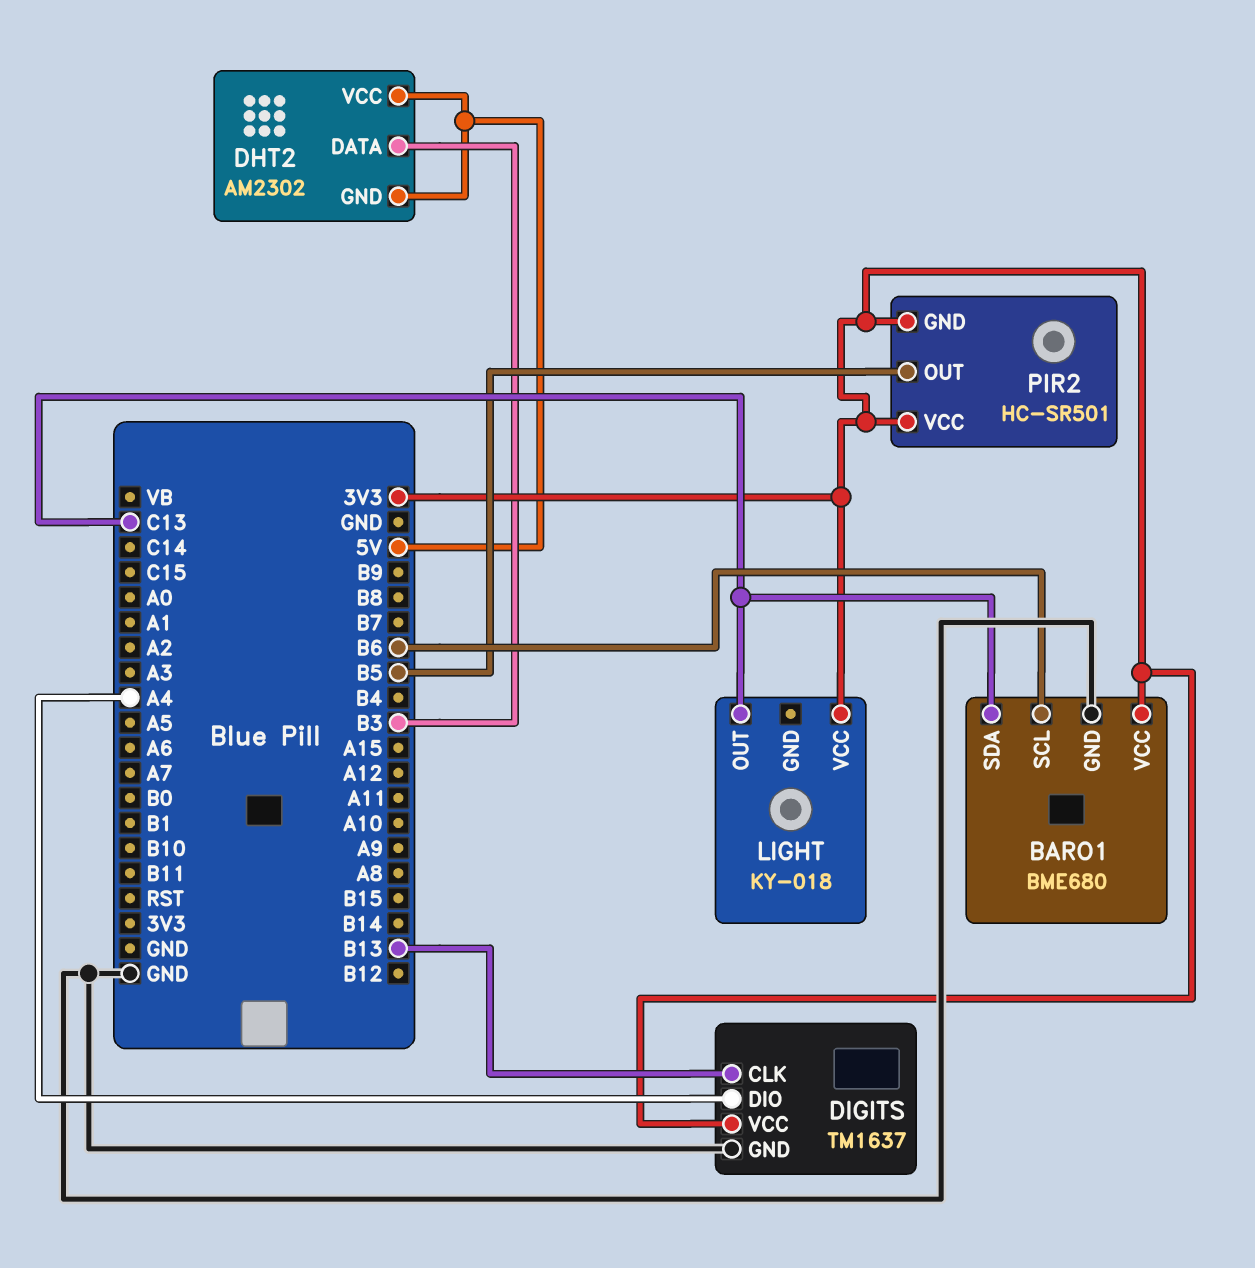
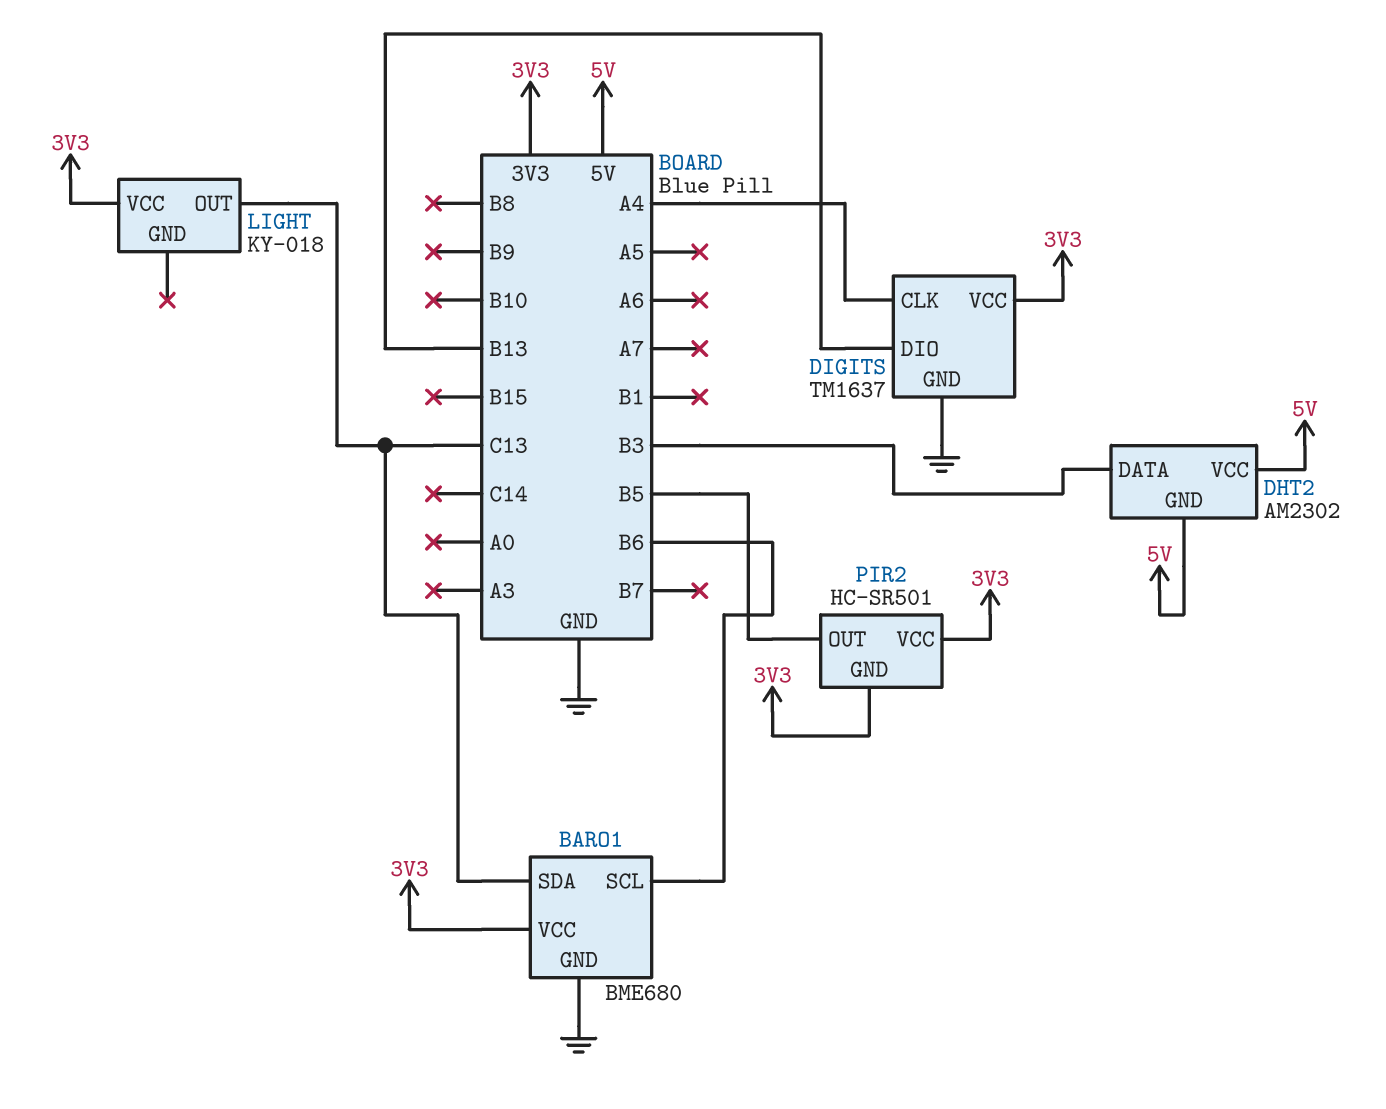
DIGITS pin CLK: B13 -> A4
DIGITS pin DIO: A4 -> B13

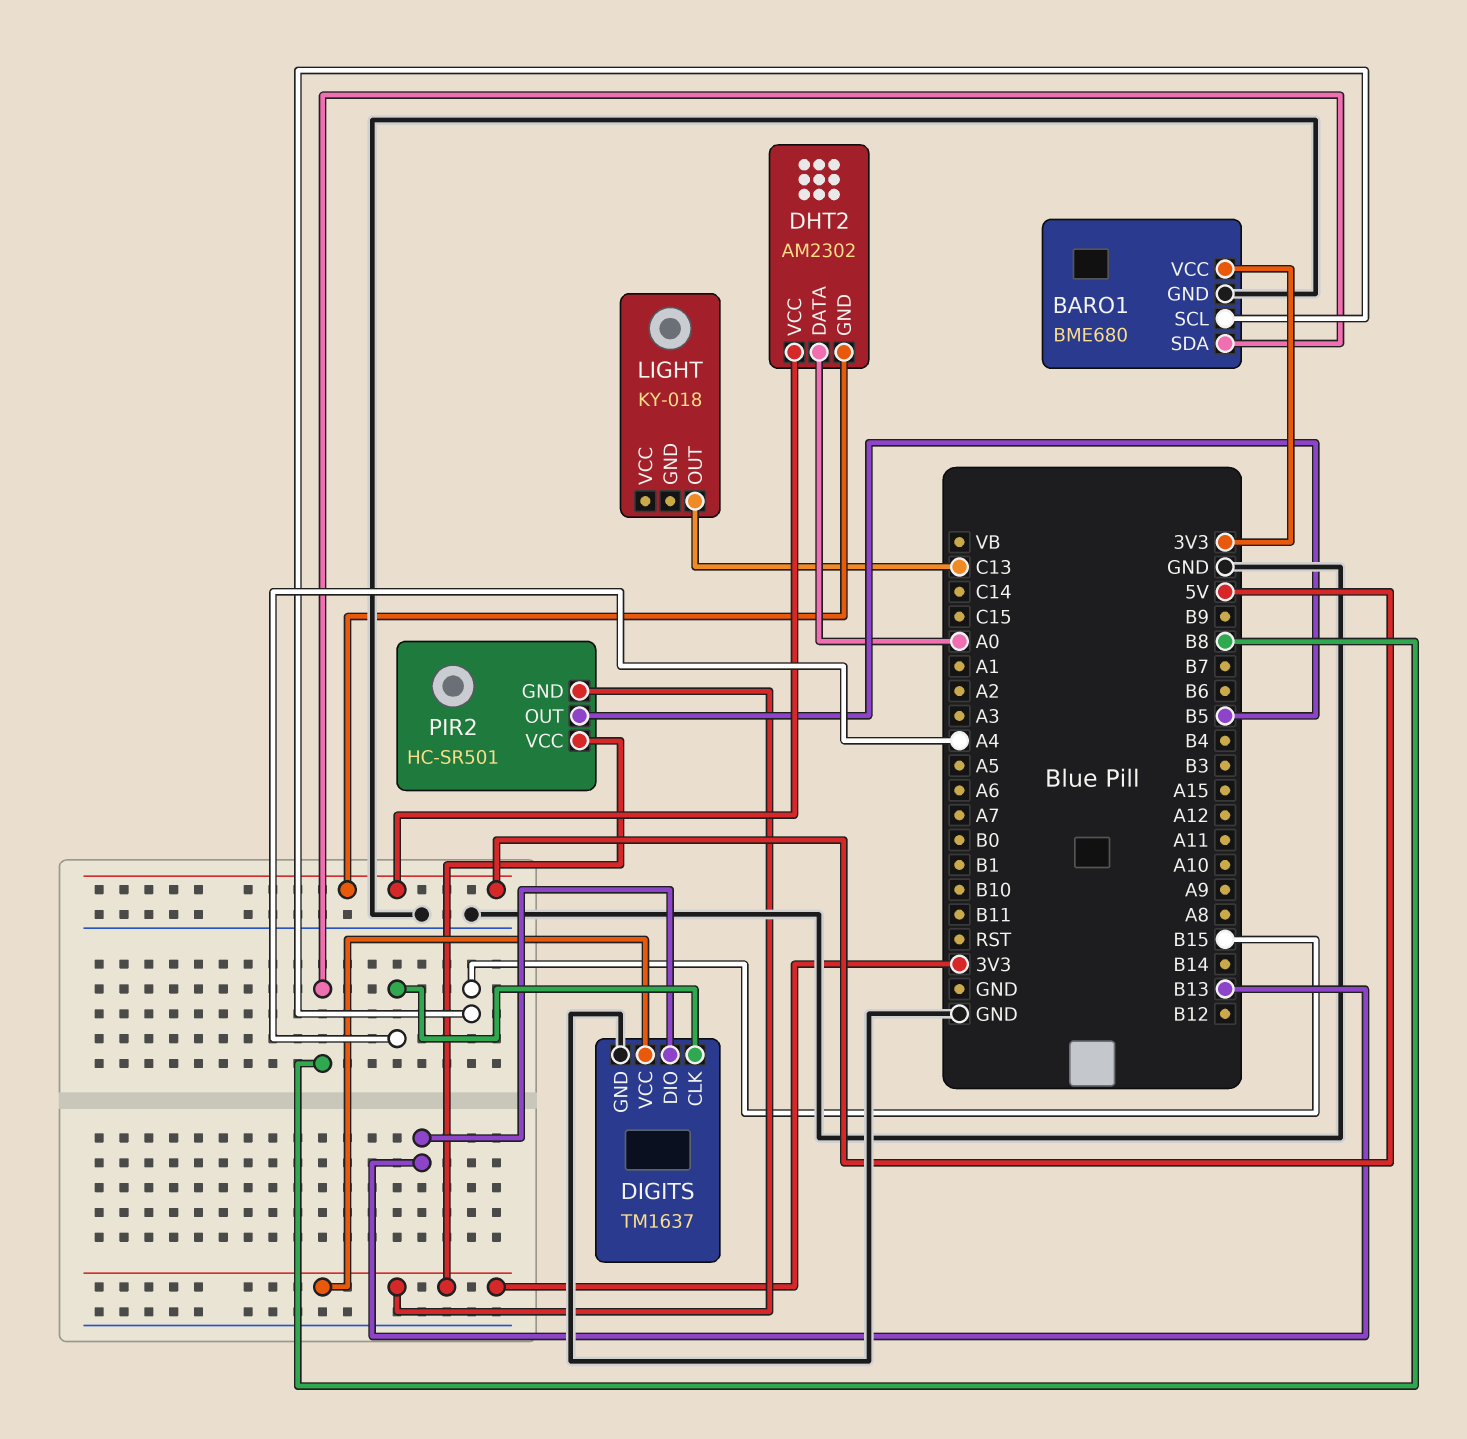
BARO1 pin SCL: B6 -> B15
BARO1 pin SDA: C13 -> B8
DHT2 pin DATA: B3 -> A0
LIGHT pin VCC: 3V3 -> none

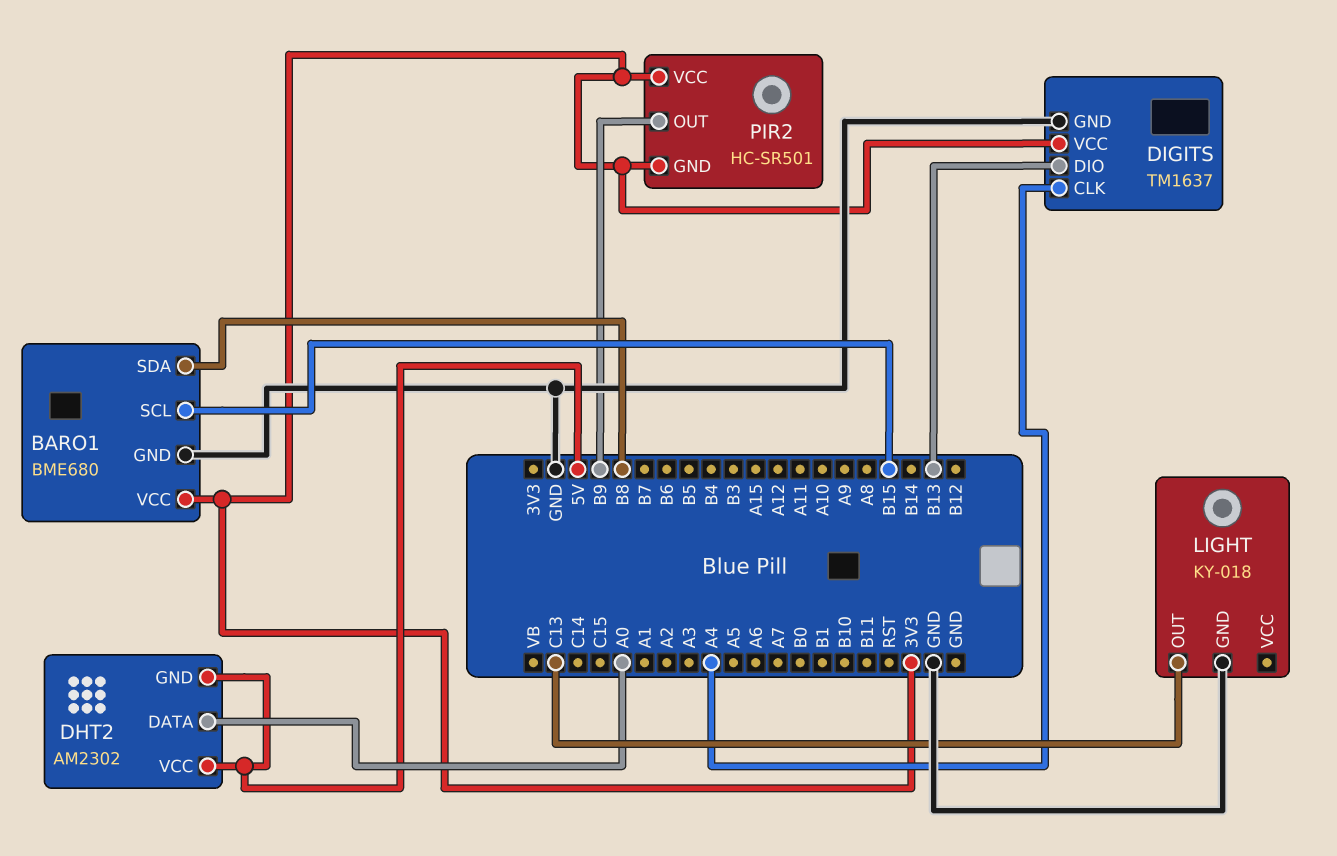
LIGHT pin GND: none -> GND
PIR2 pin OUT: B5 -> B9

